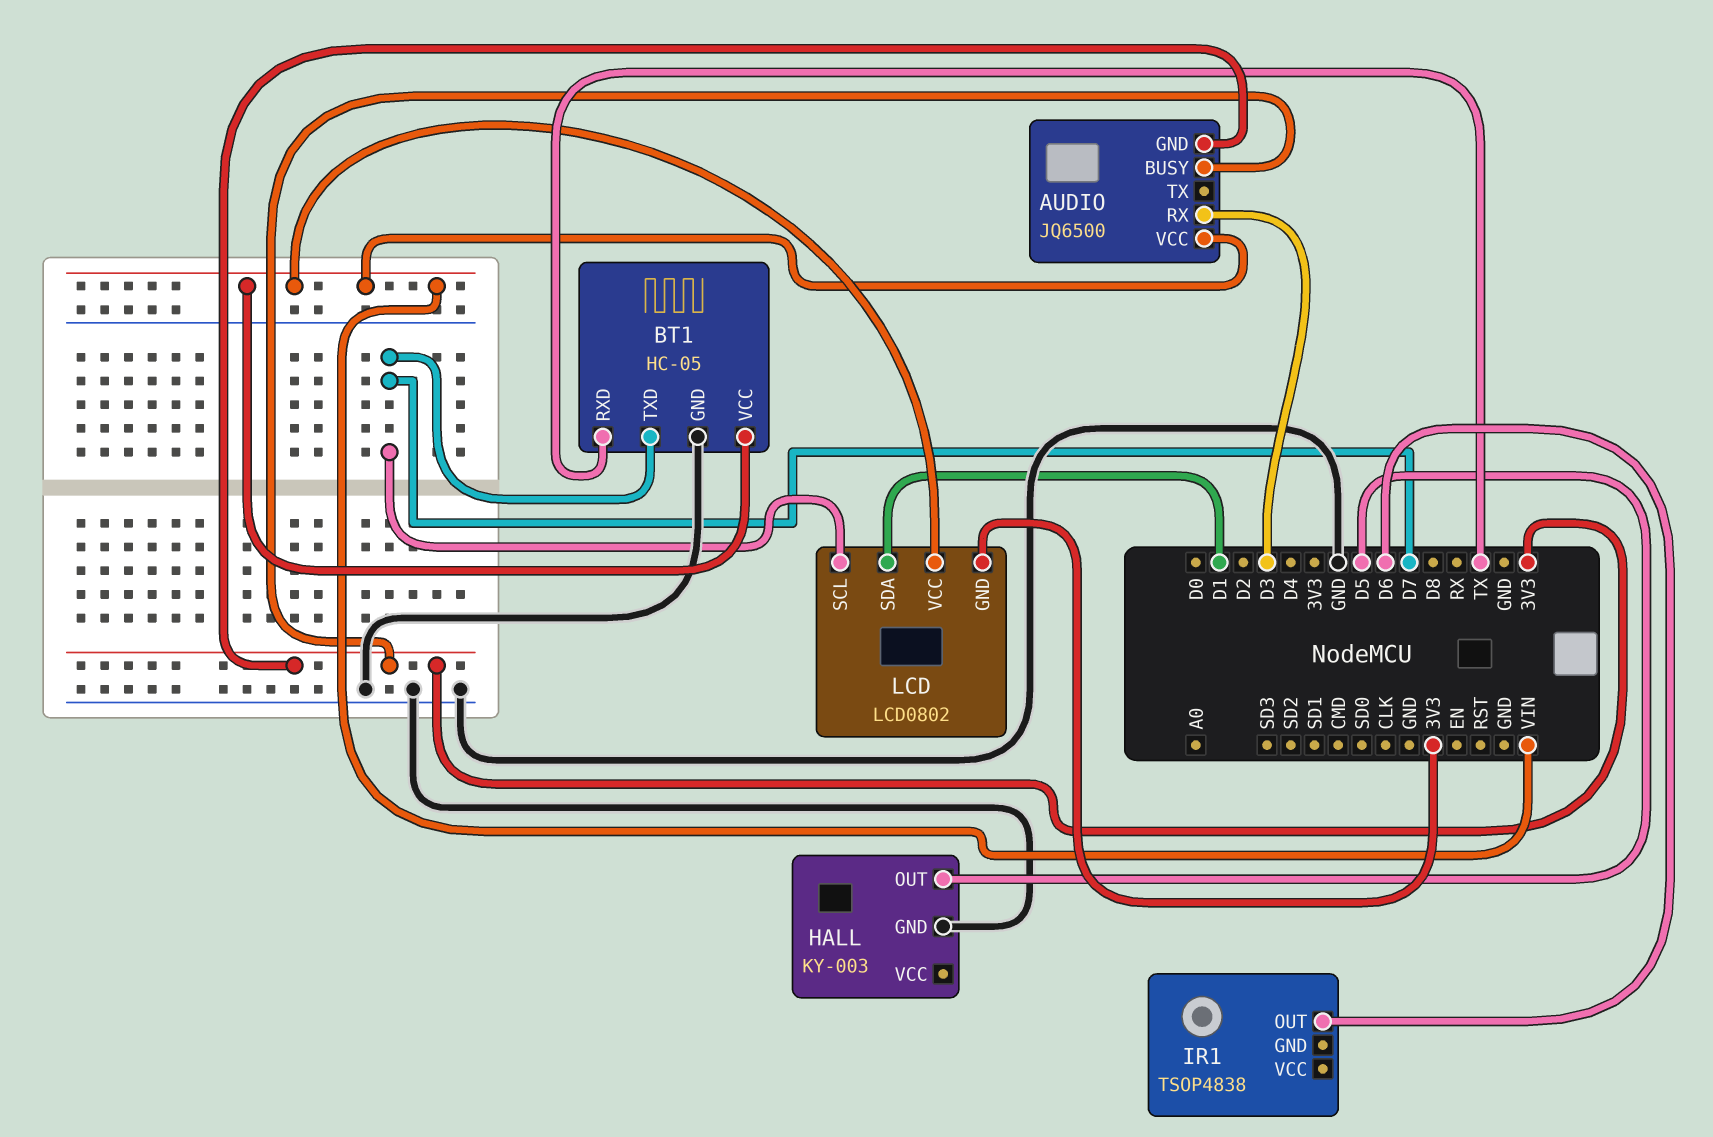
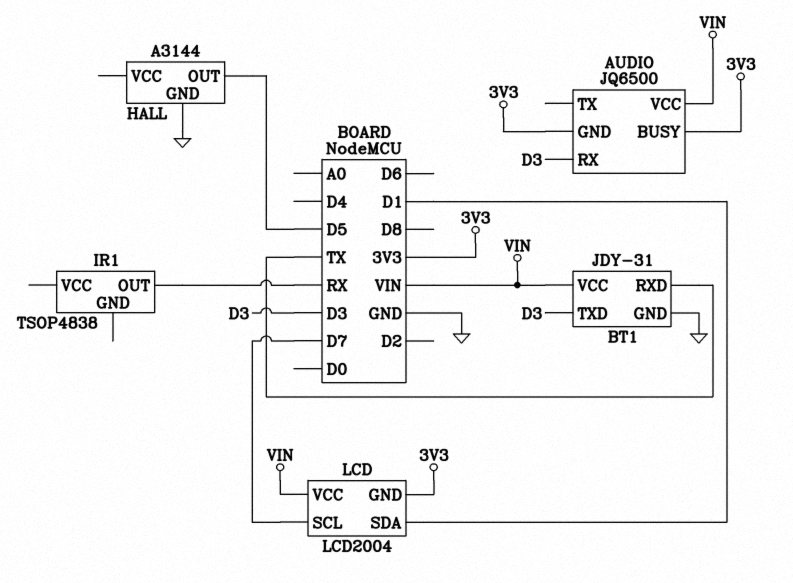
BT1: HC-05 -> JDY-31
BT1 pin TXD: D7 -> D3
HALL: KY-003 -> A3144
IR1 pin OUT: D6 -> RX
LCD: LCD0802 -> LCD2004

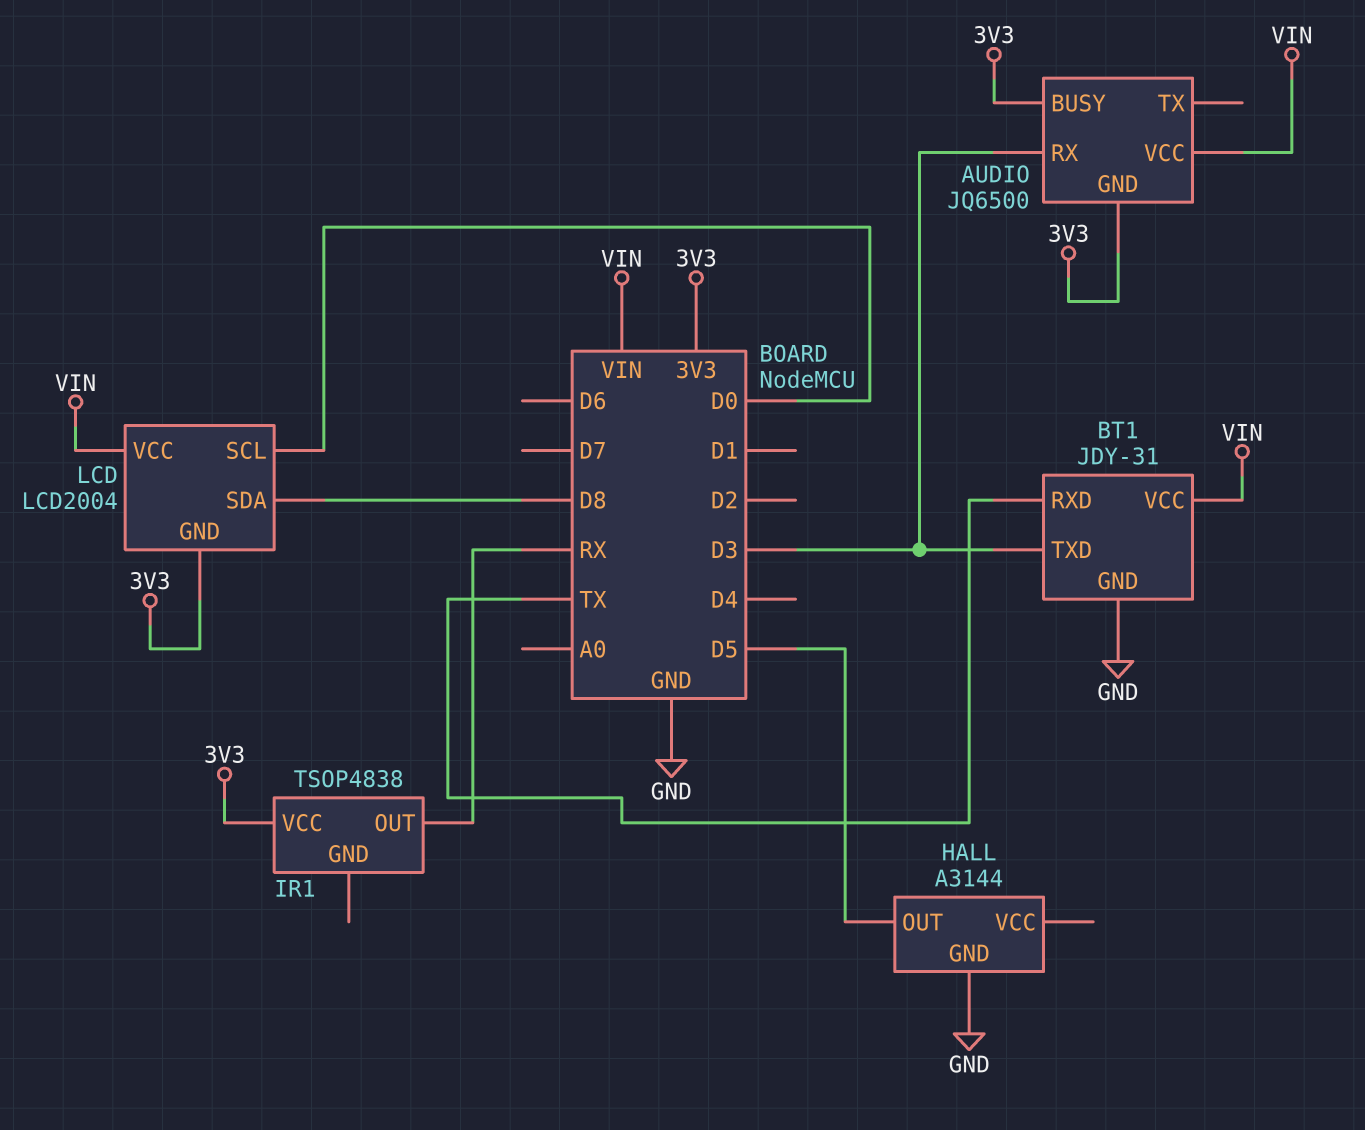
IR1 pin VCC: none -> 3V3
LCD pin SCL: D7 -> D0
LCD pin SDA: D1 -> D8

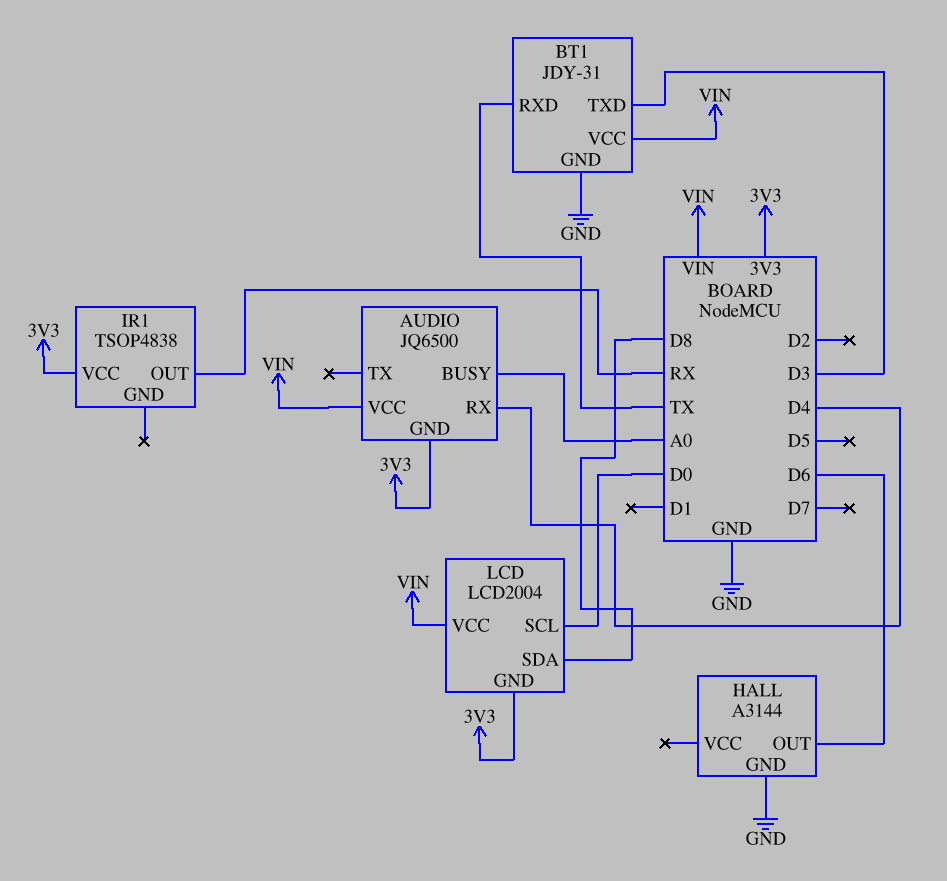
AUDIO pin BUSY: 3V3 -> A0
AUDIO pin RX: D3 -> D4
HALL pin OUT: D5 -> D6

